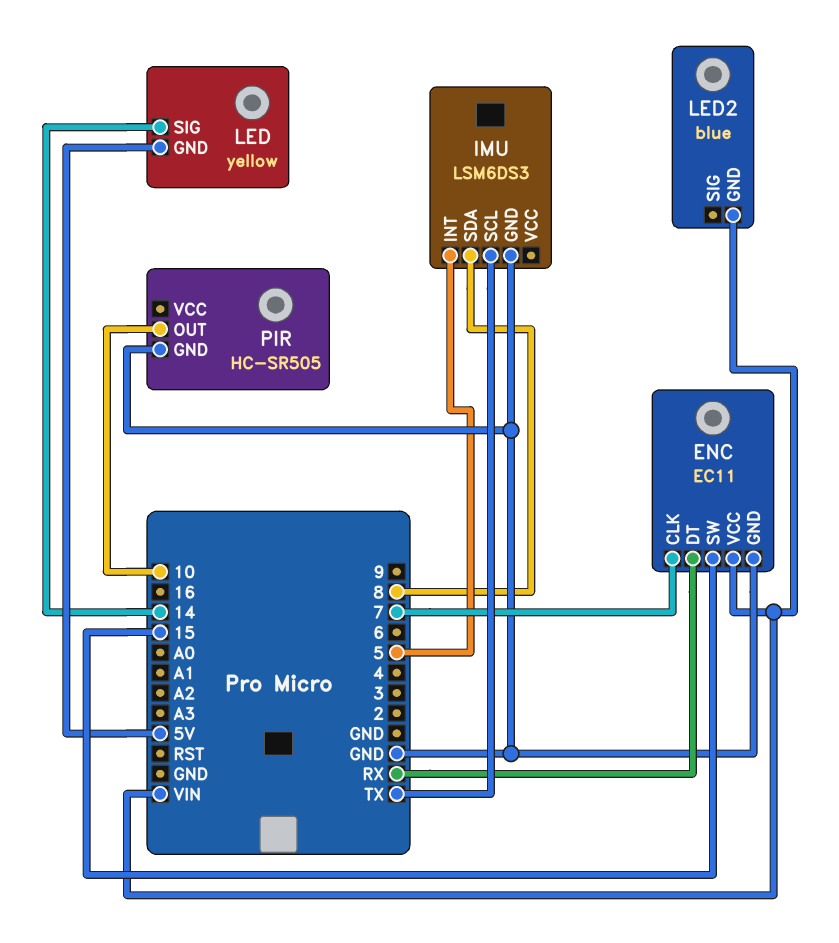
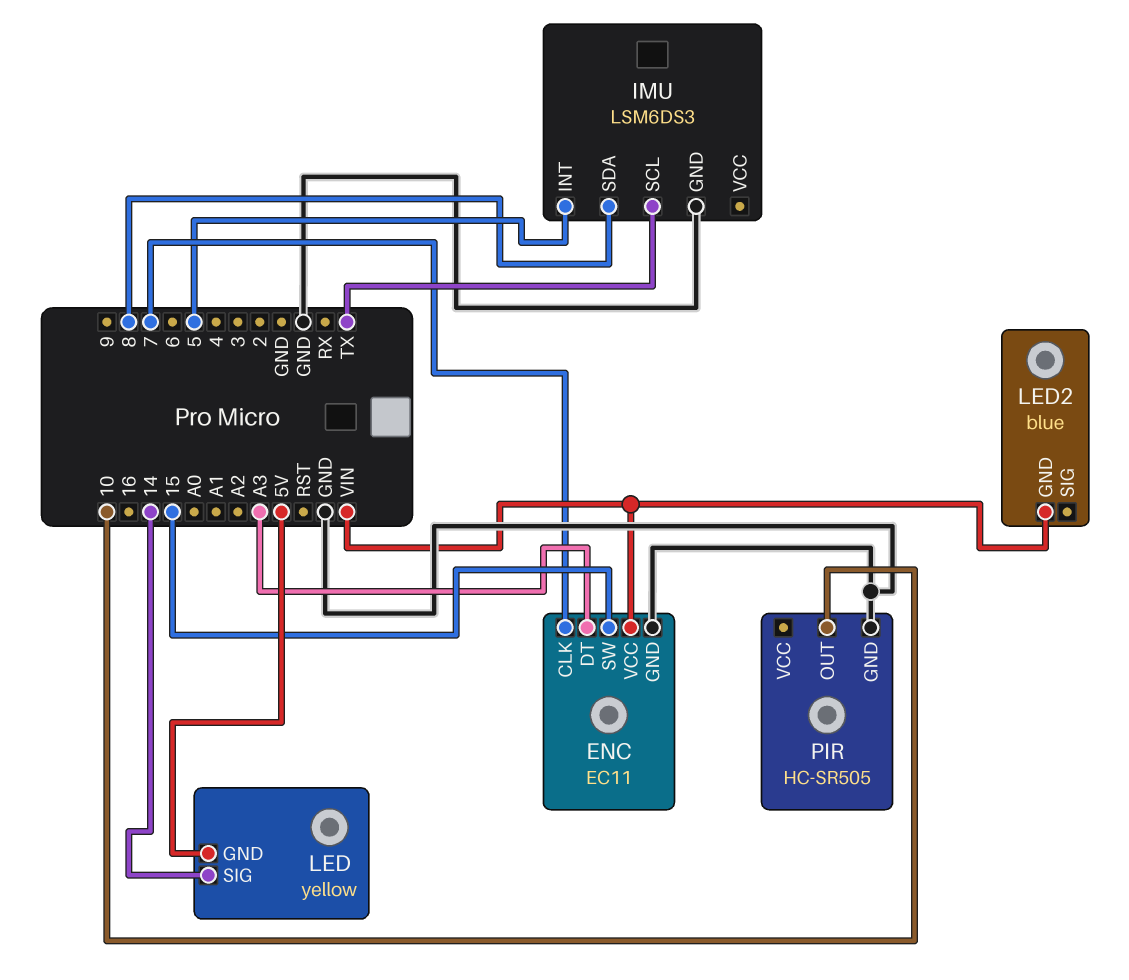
ENC pin DT: RX -> A3

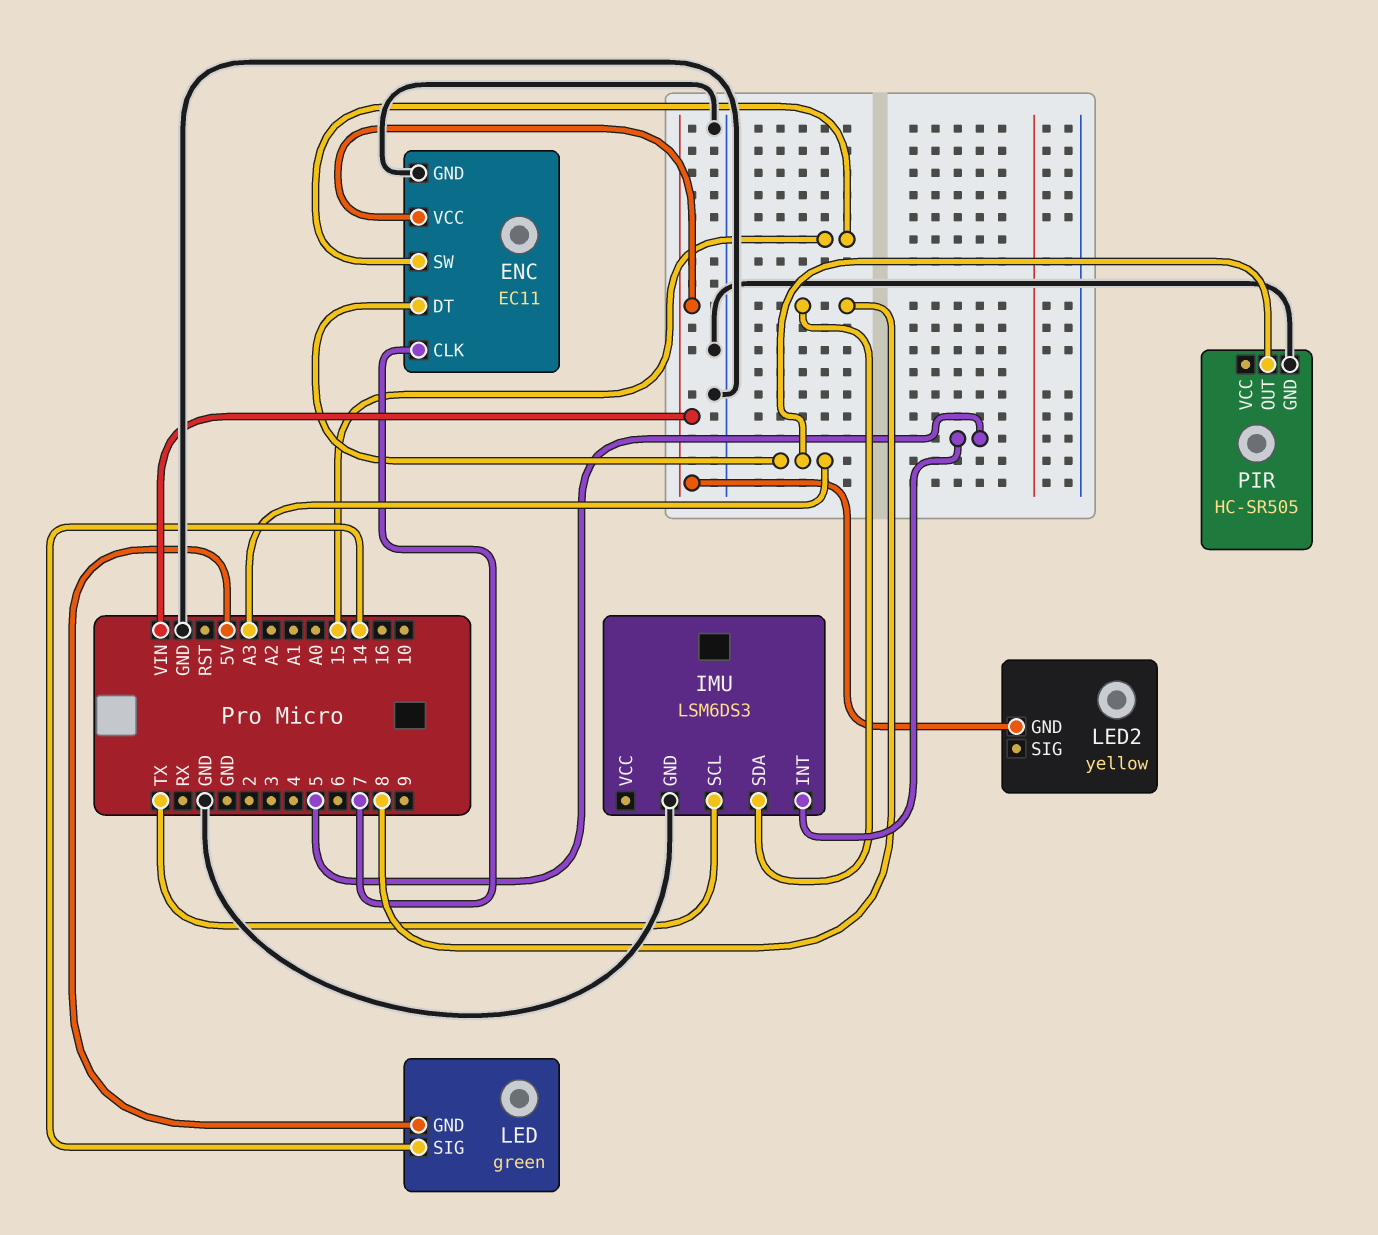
LED: yellow -> green
LED2: blue -> yellow
PIR pin OUT: 10 -> A3

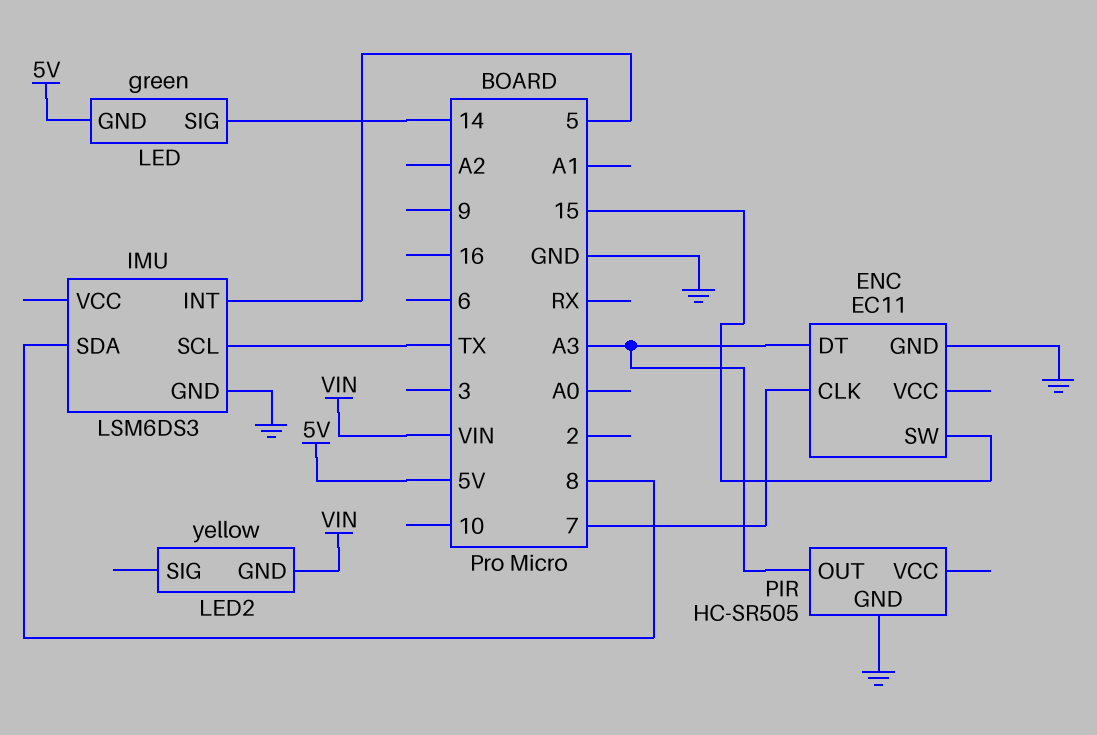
ENC pin VCC: VIN -> none

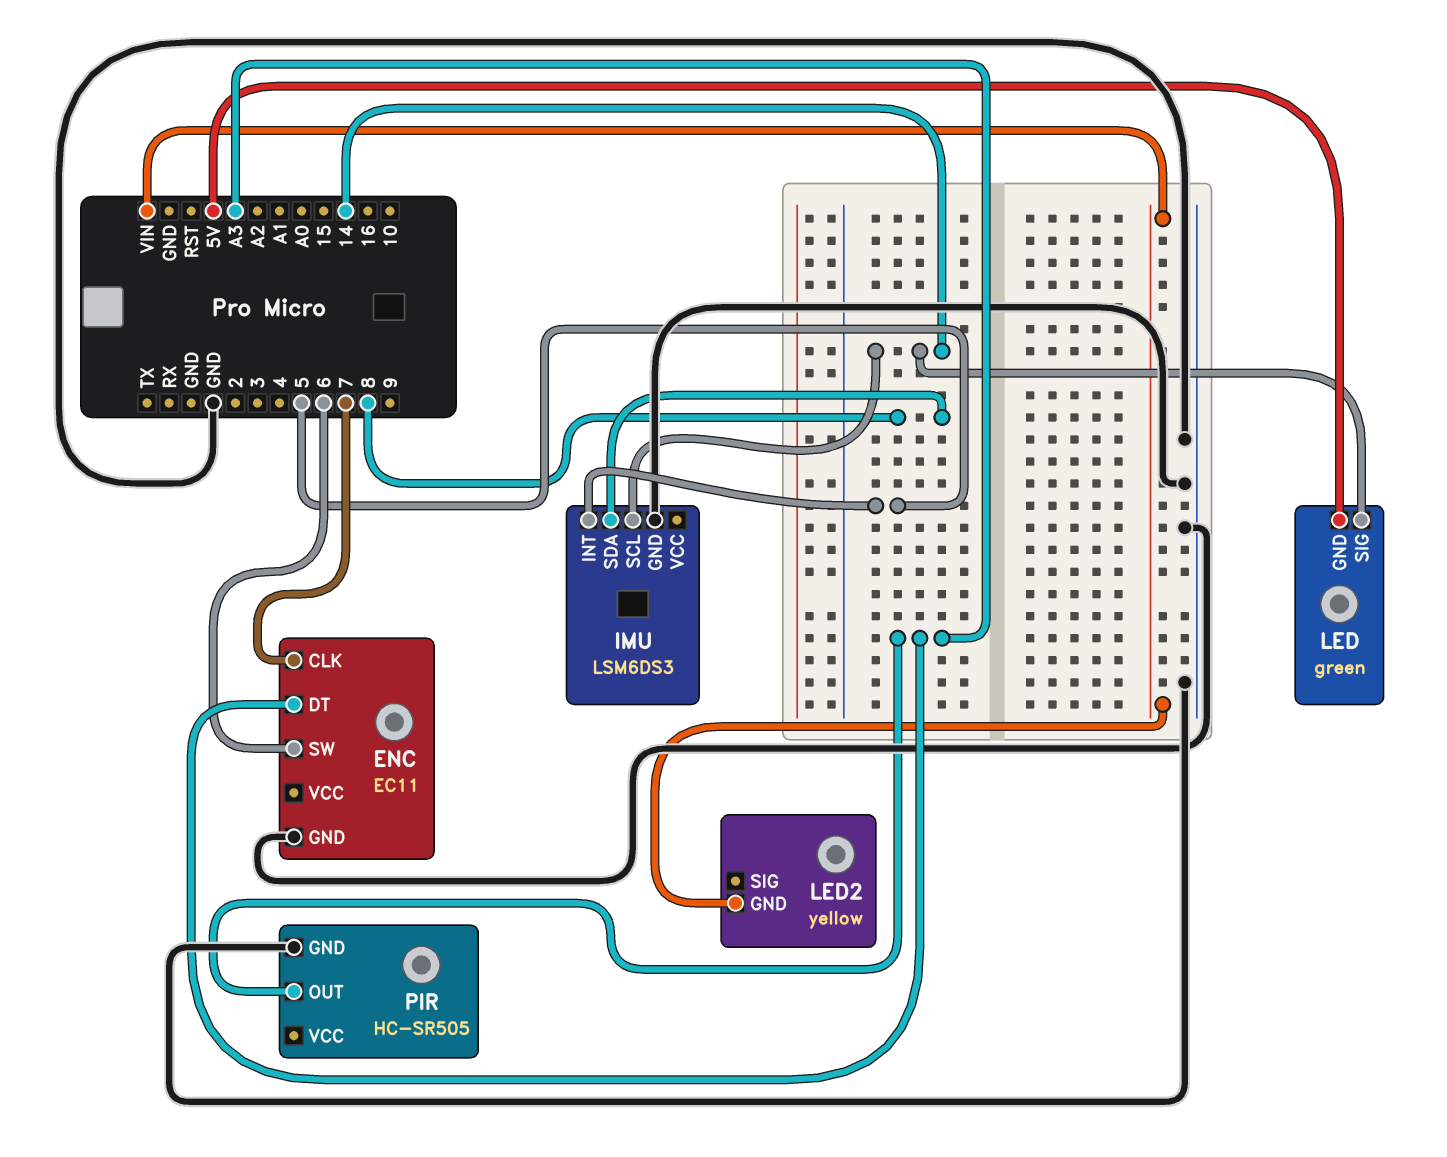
ENC pin SW: 15 -> 6
IMU pin SCL: TX -> 14

